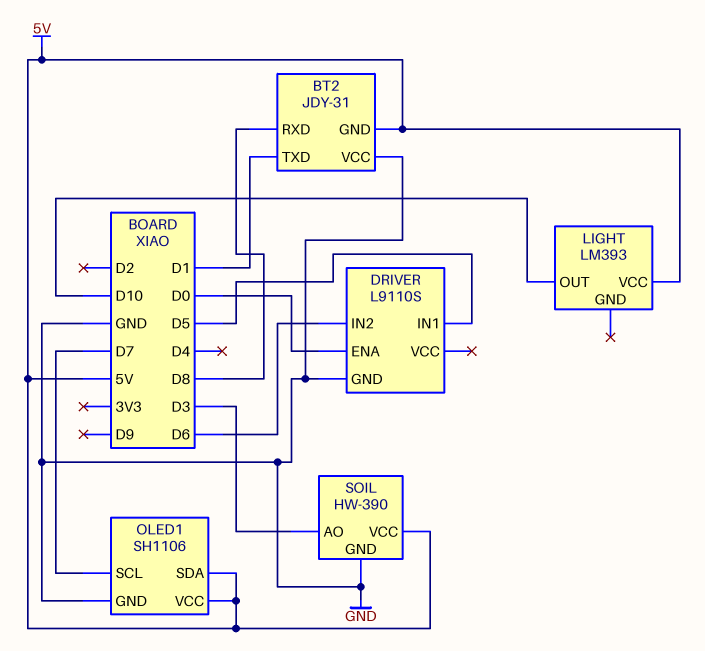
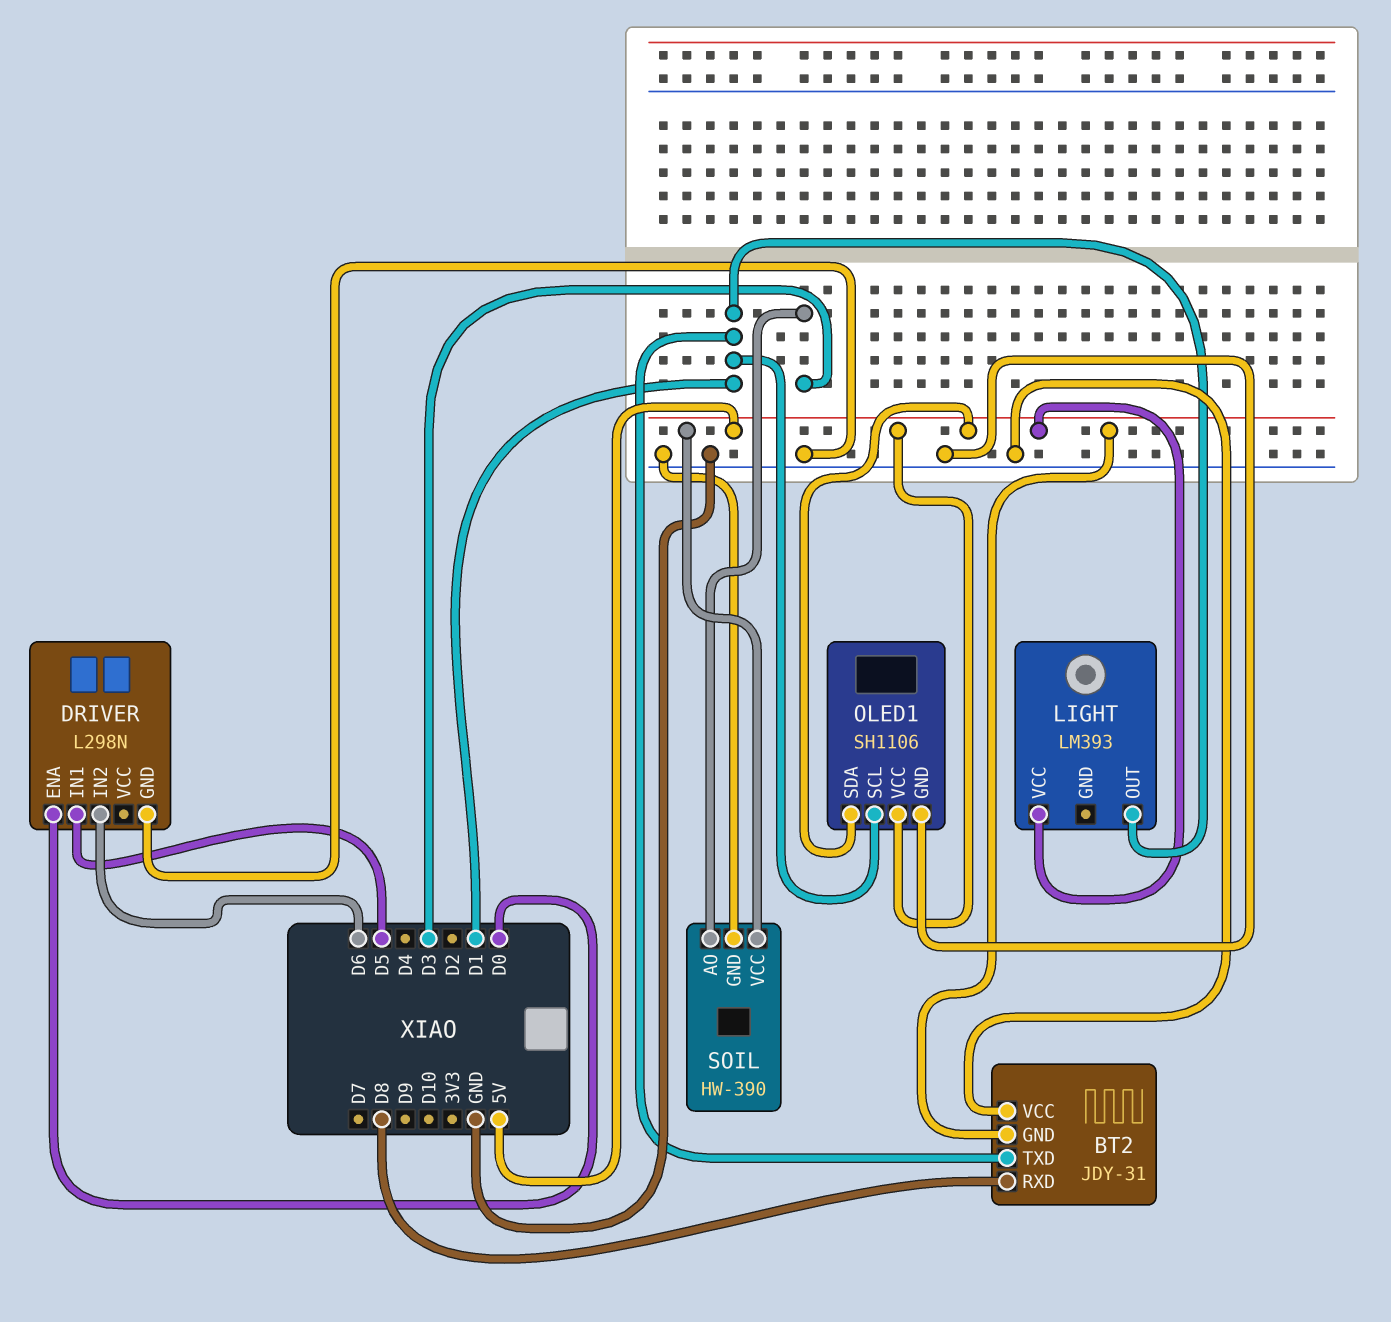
DRIVER: L9110S -> L298N
LIGHT pin OUT: D10 -> D1
OLED1 pin SCL: D7 -> D1

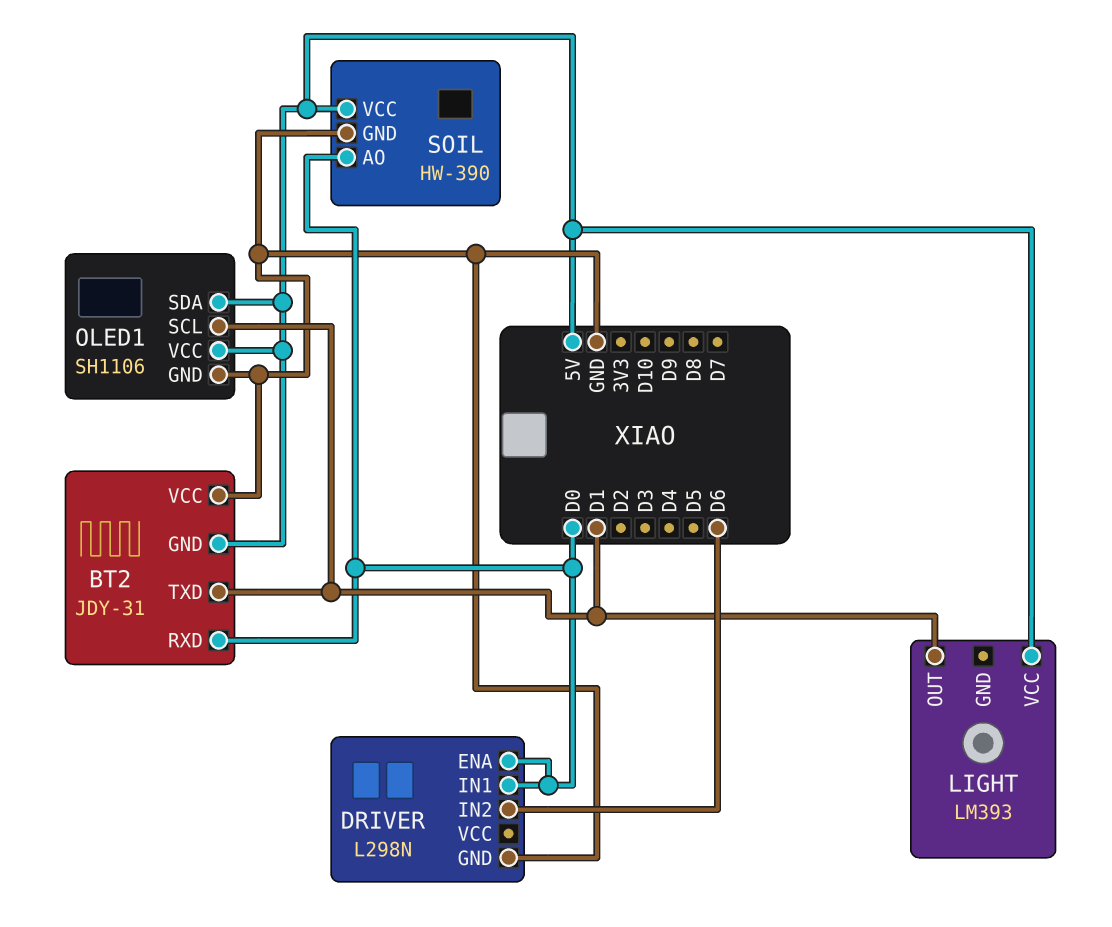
BT2 pin RXD: D8 -> D0
DRIVER pin IN1: D5 -> D0
SOIL pin AO: D3 -> D0

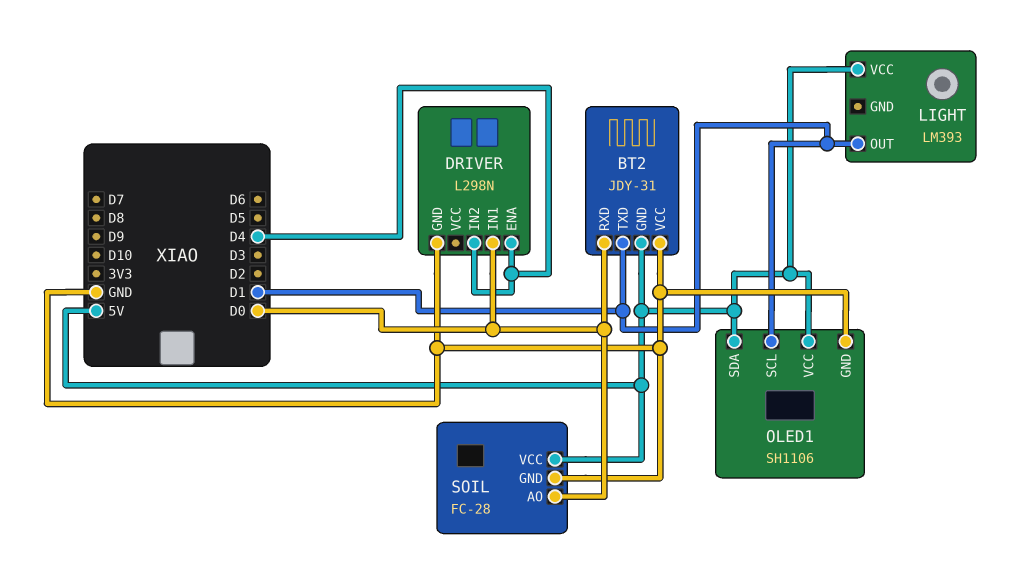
DRIVER pin ENA: D0 -> D4
DRIVER pin IN2: D6 -> D4
SOIL: HW-390 -> FC-28

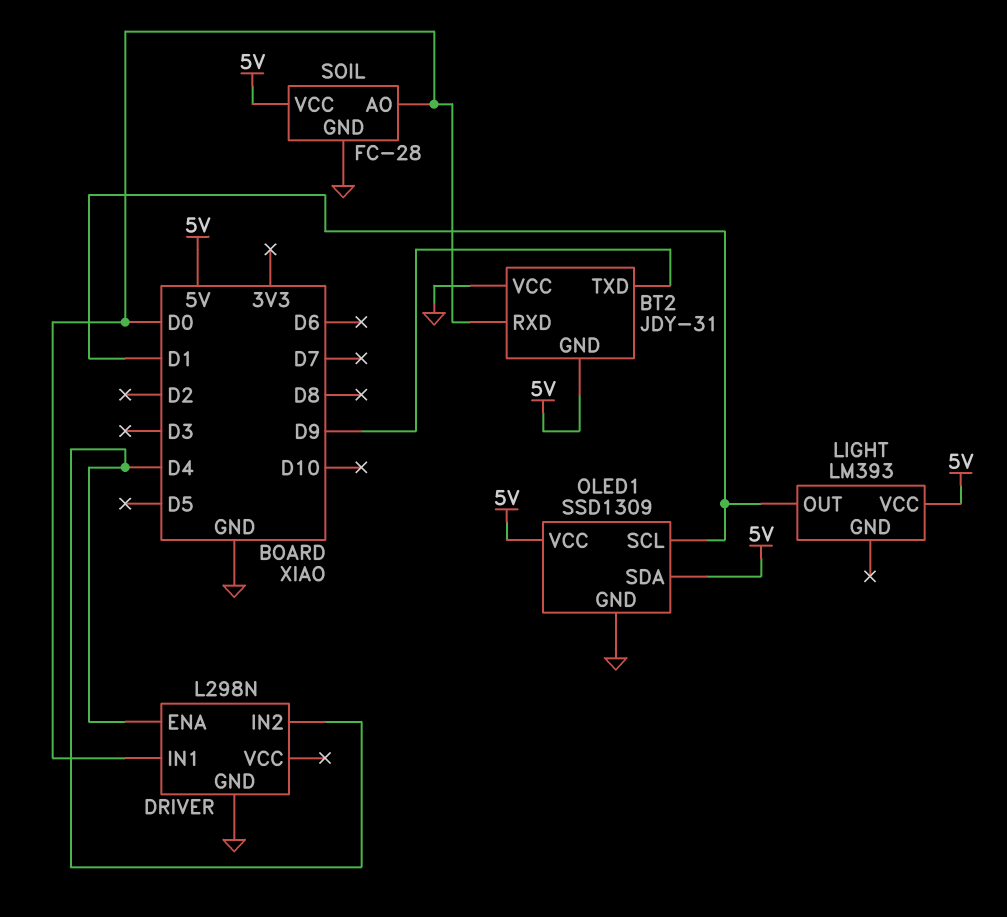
BT2 pin TXD: D1 -> D9
OLED1: SH1106 -> SSD1309

